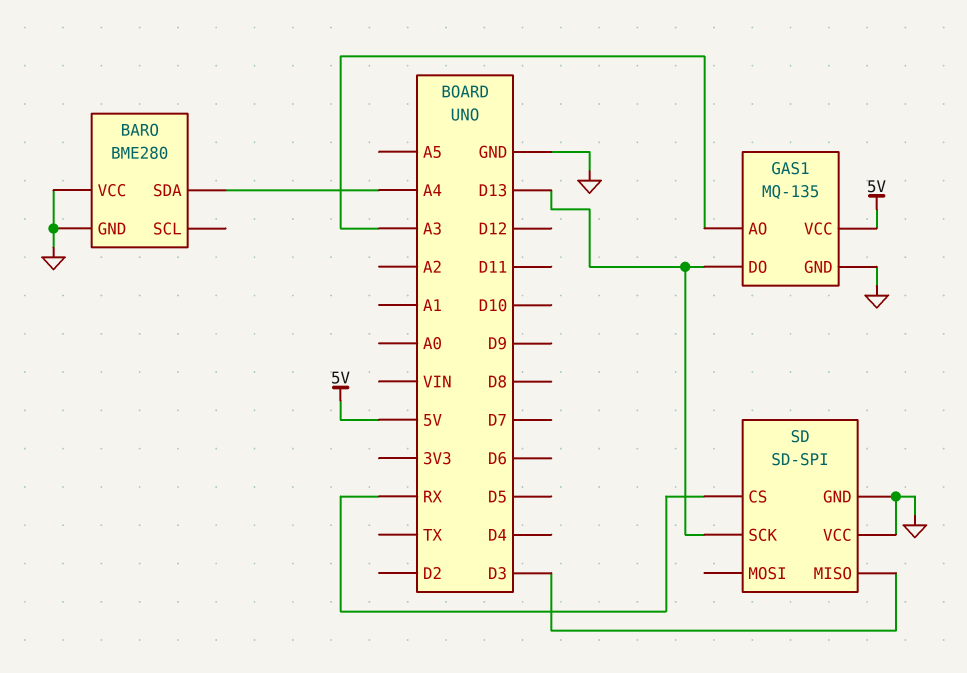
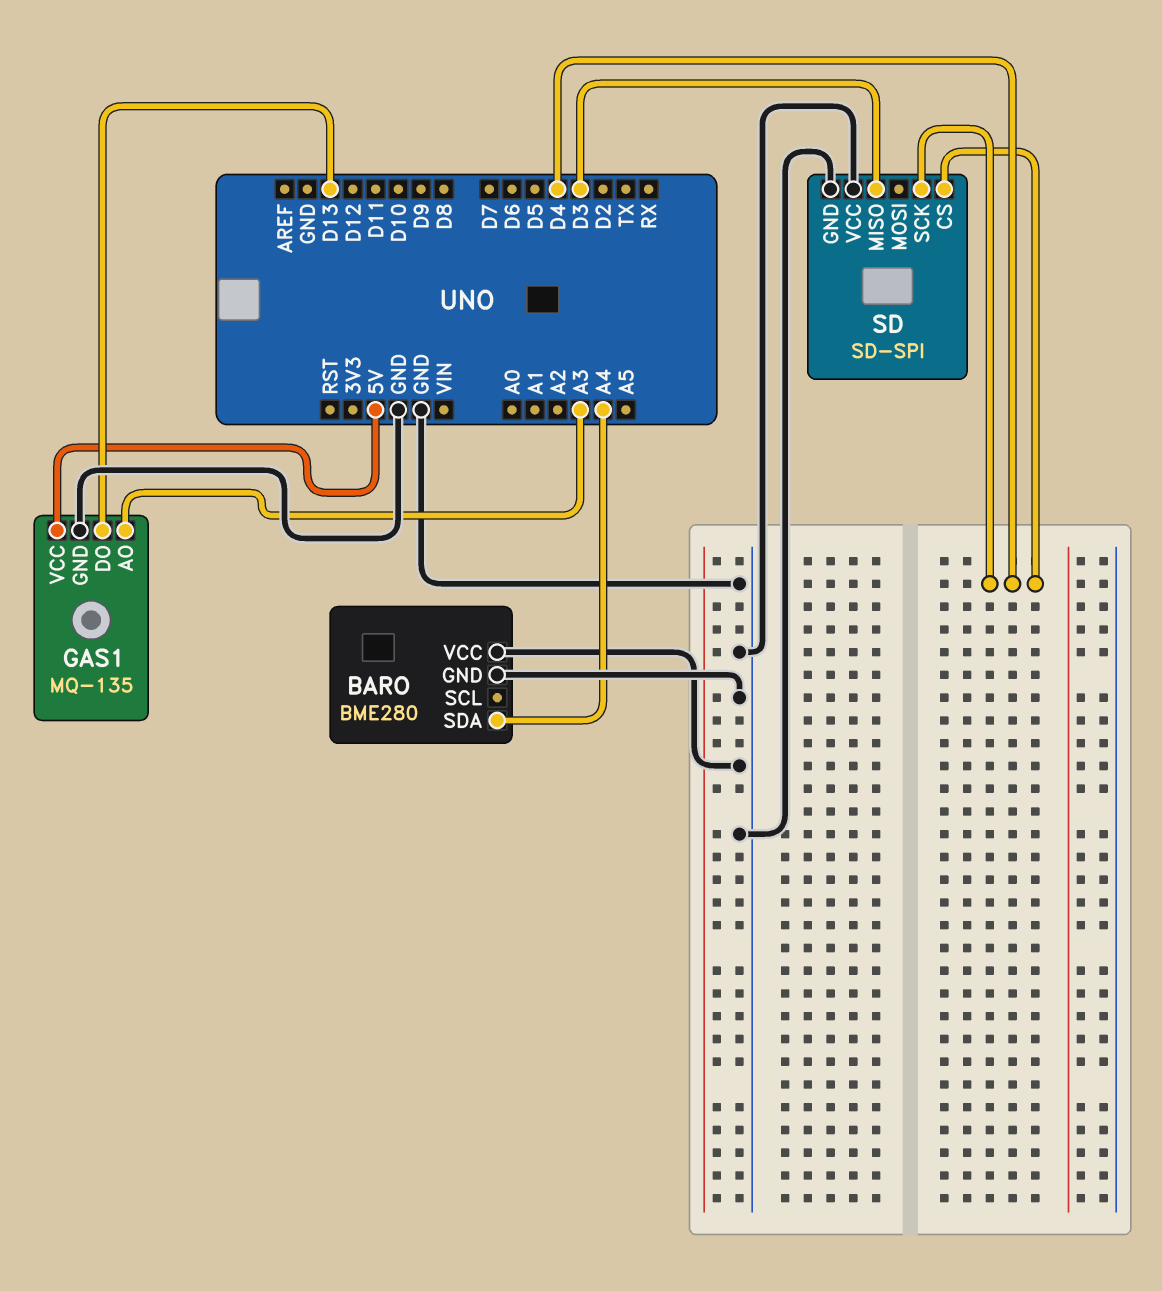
SD pin CS: RX -> D4
SD pin SCK: D13 -> D4

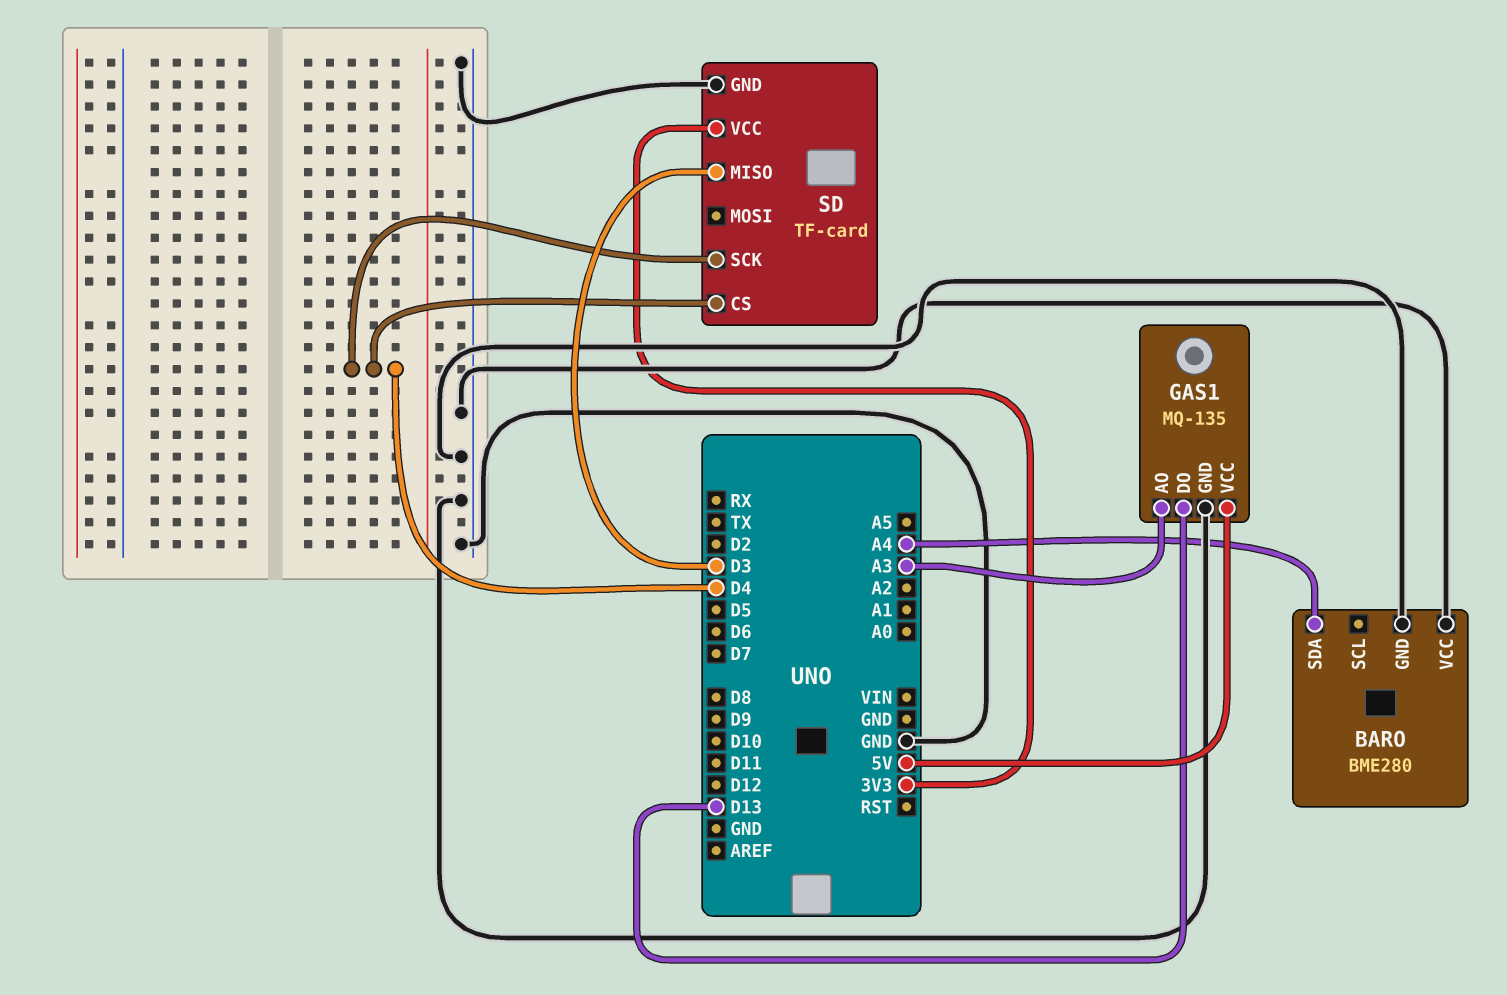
SD: SD-SPI -> TF-card
SD pin VCC: GND -> 3V3

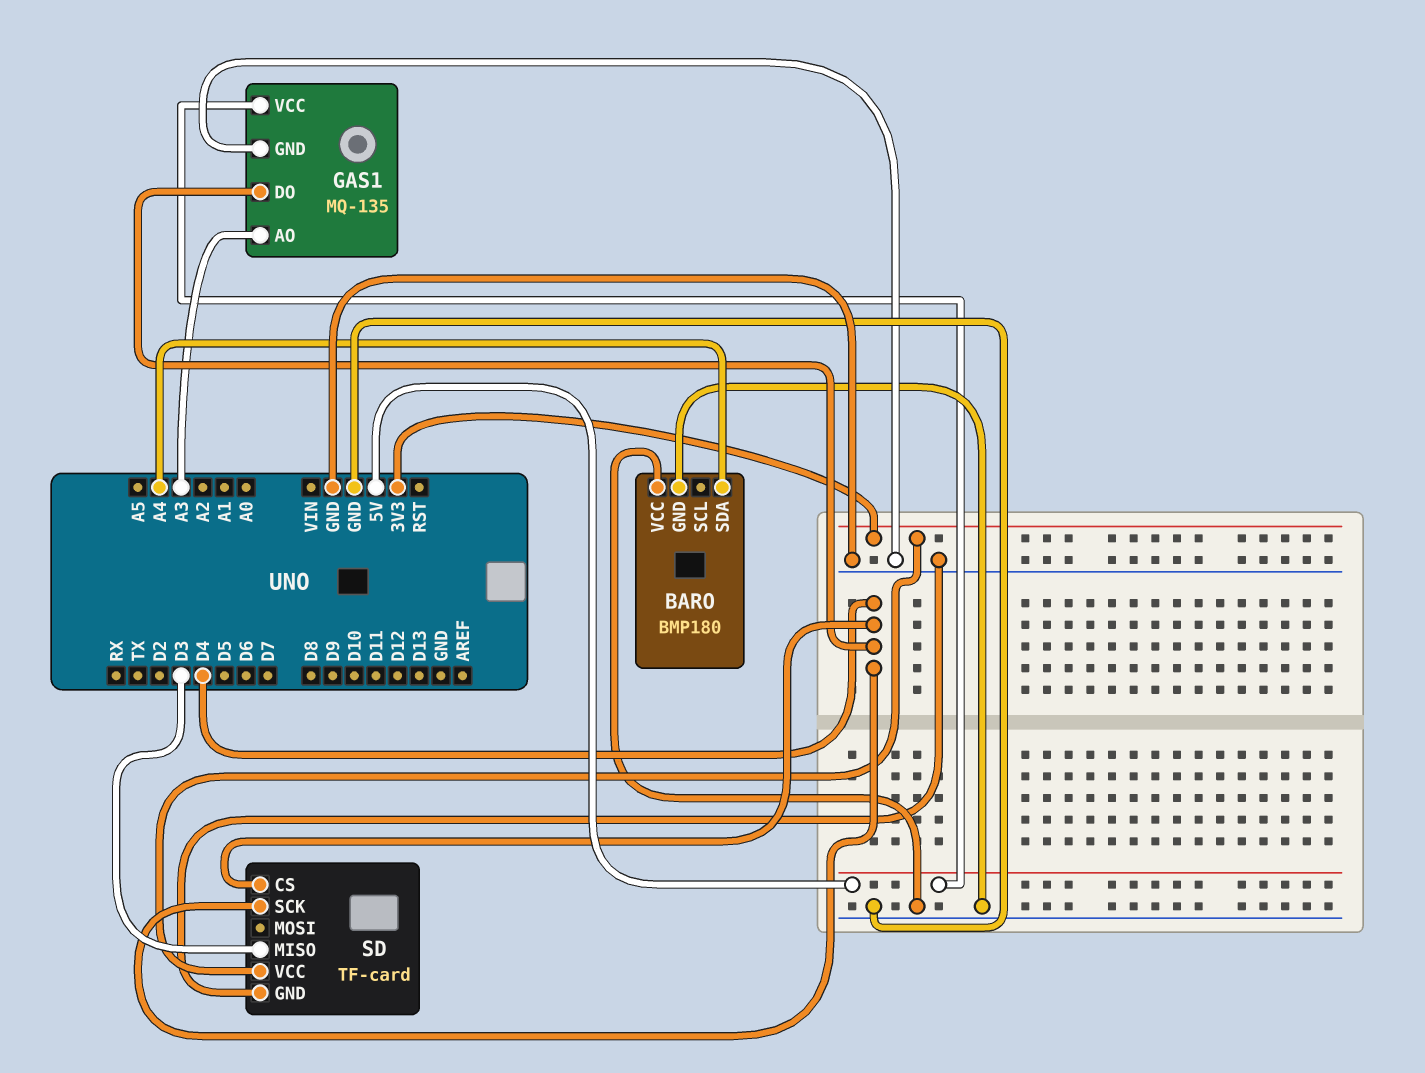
BARO: BME280 -> BMP180
GAS1 pin DO: D13 -> D4

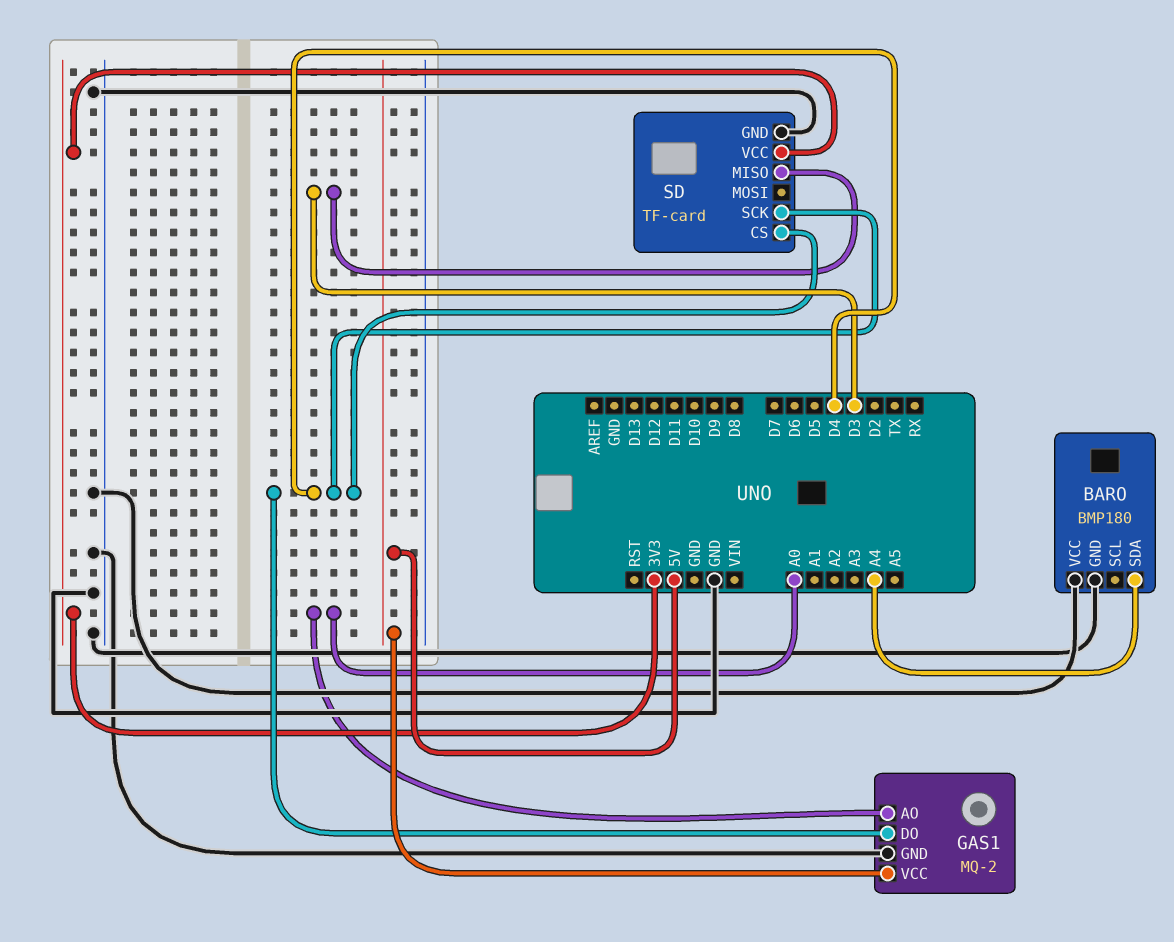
GAS1: MQ-135 -> MQ-2
GAS1 pin AO: A3 -> A0

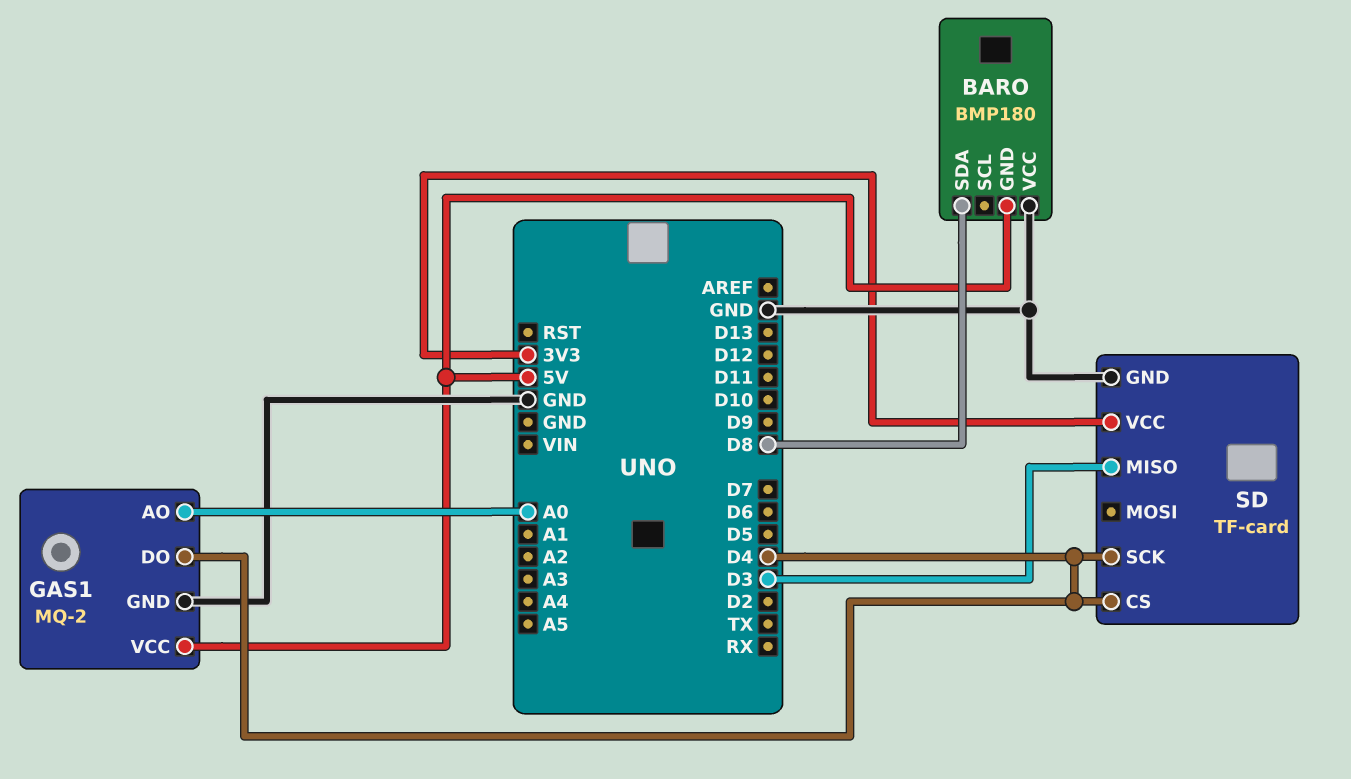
BARO pin GND: GND -> 5V
BARO pin SDA: A4 -> D8

